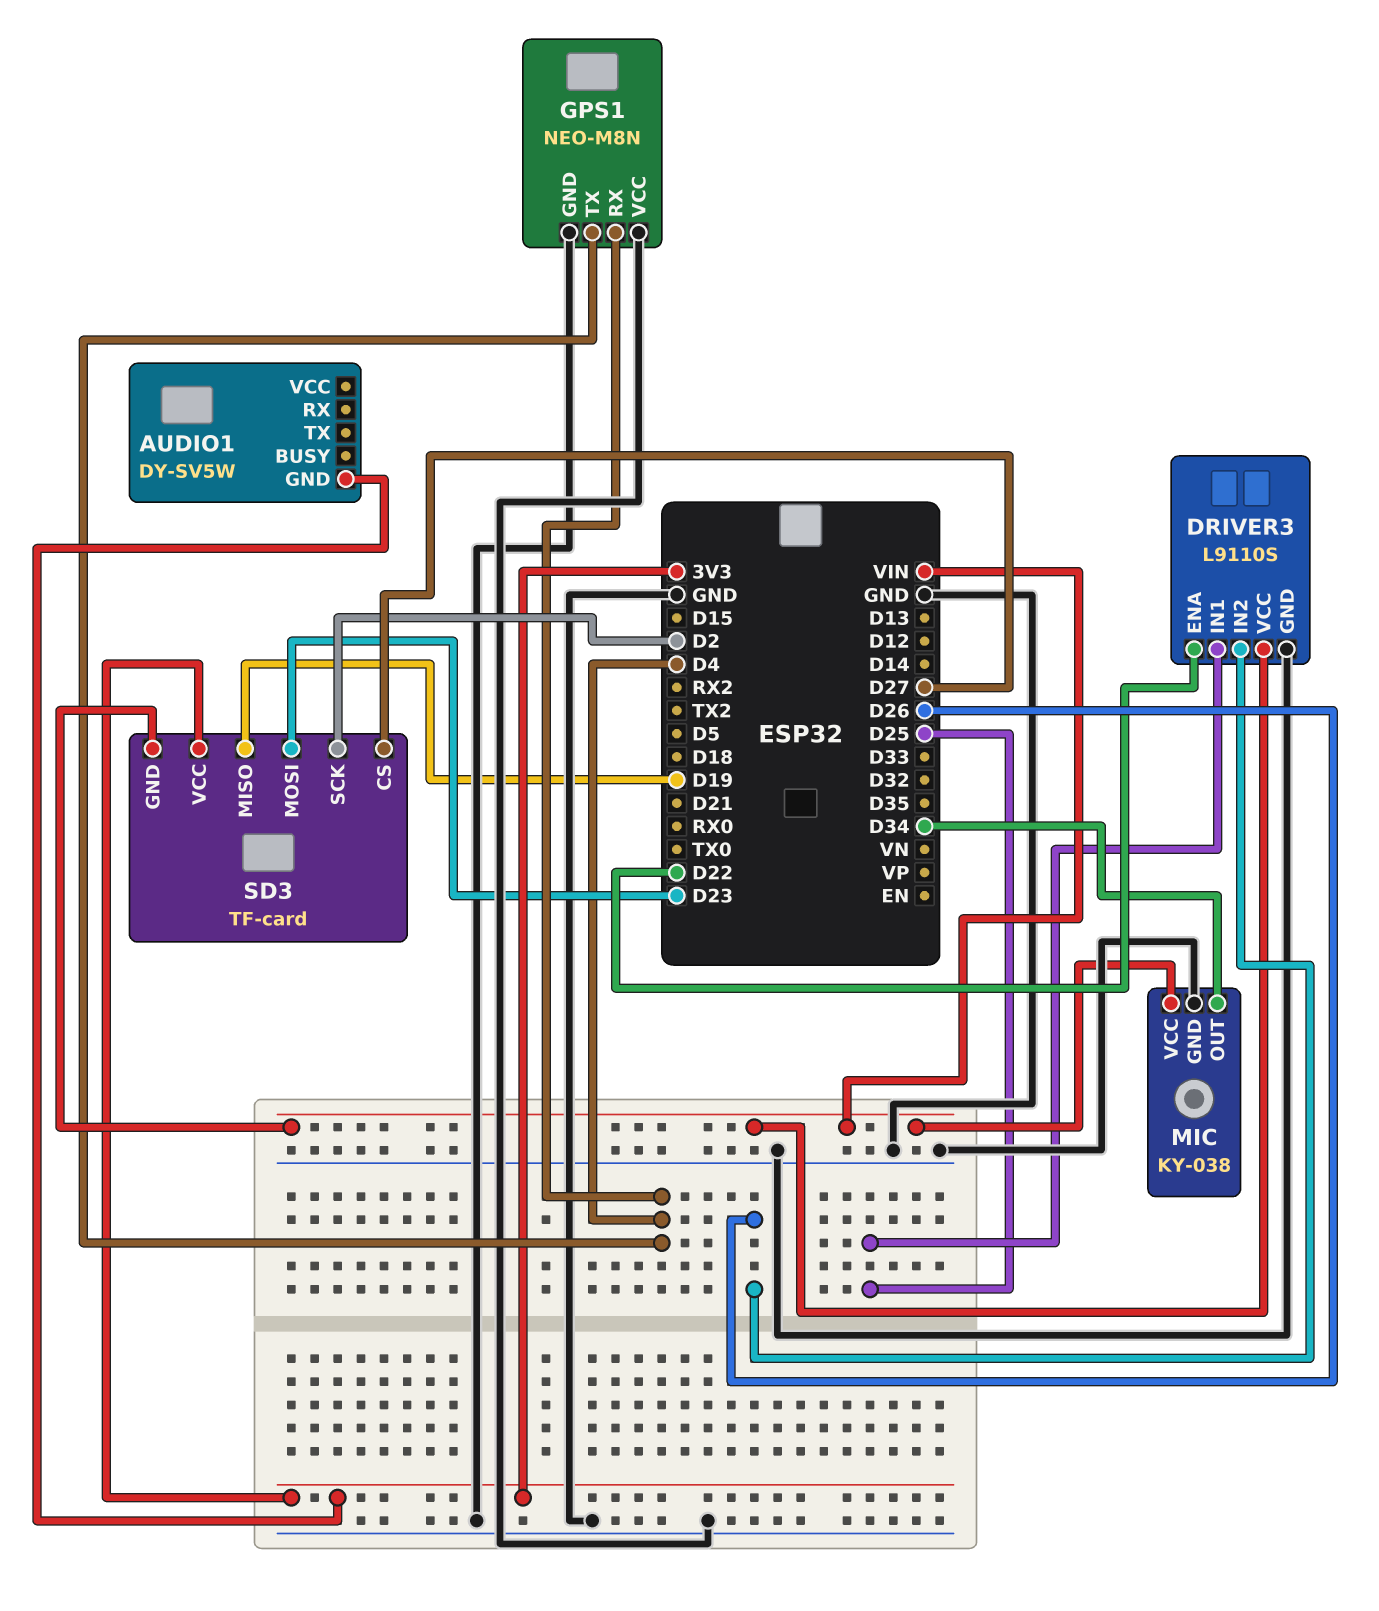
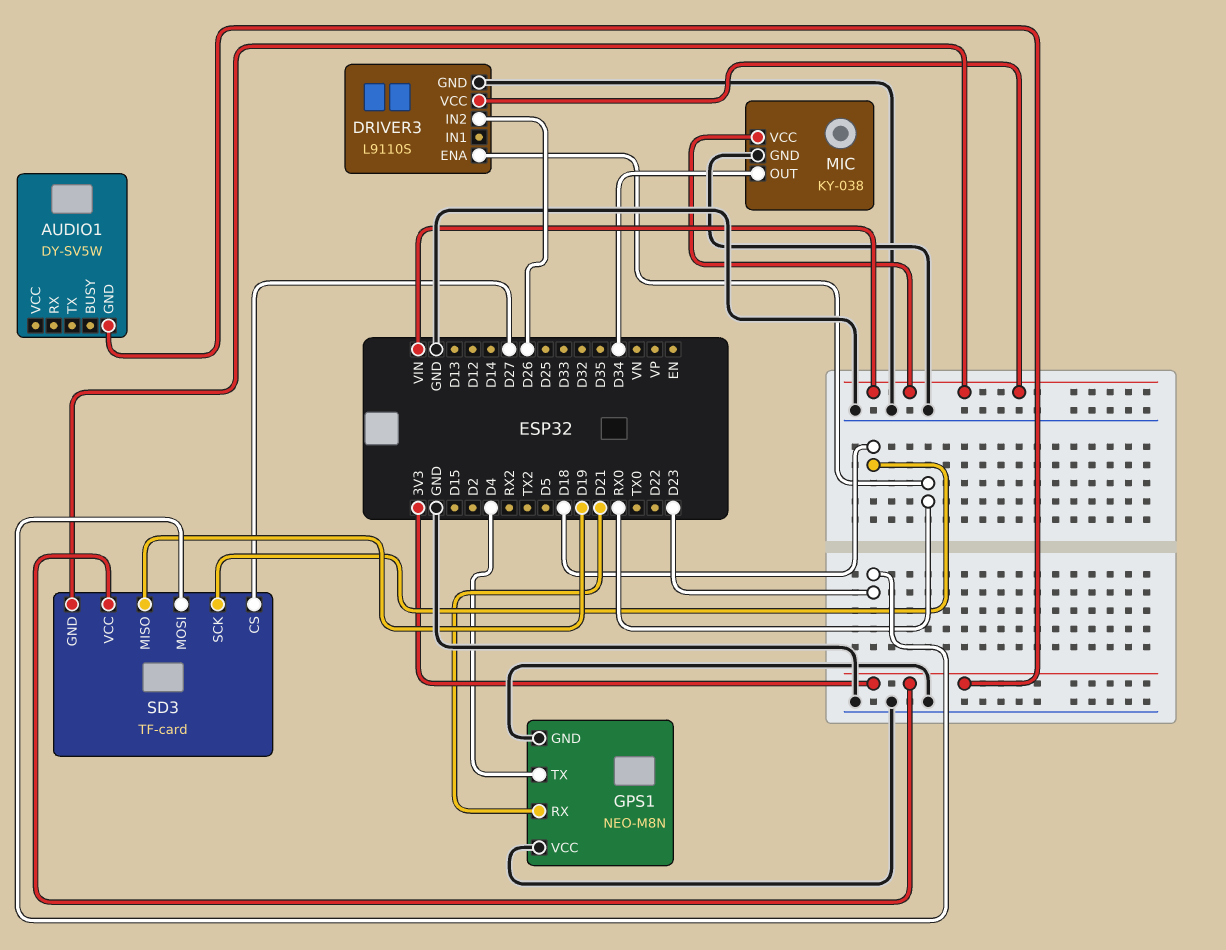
DRIVER3 pin ENA: D22 -> RX0
DRIVER3 pin IN1: D25 -> none
GPS1 pin RX: D4 -> D21
SD3 pin SCK: D2 -> D18

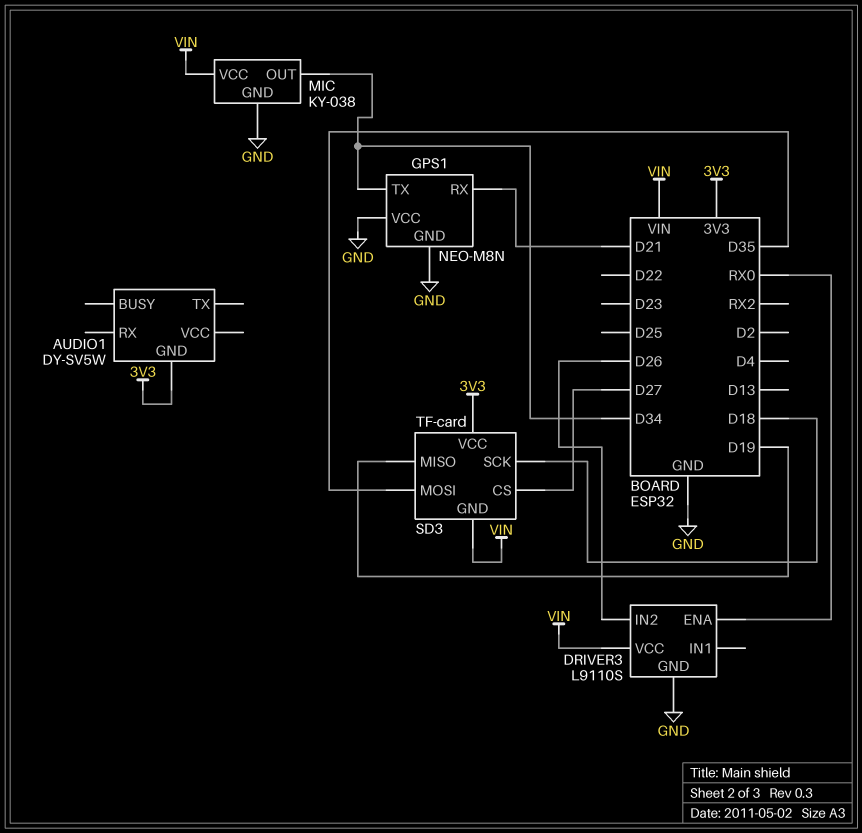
GPS1 pin TX: D4 -> D34
SD3 pin MOSI: D23 -> D35

